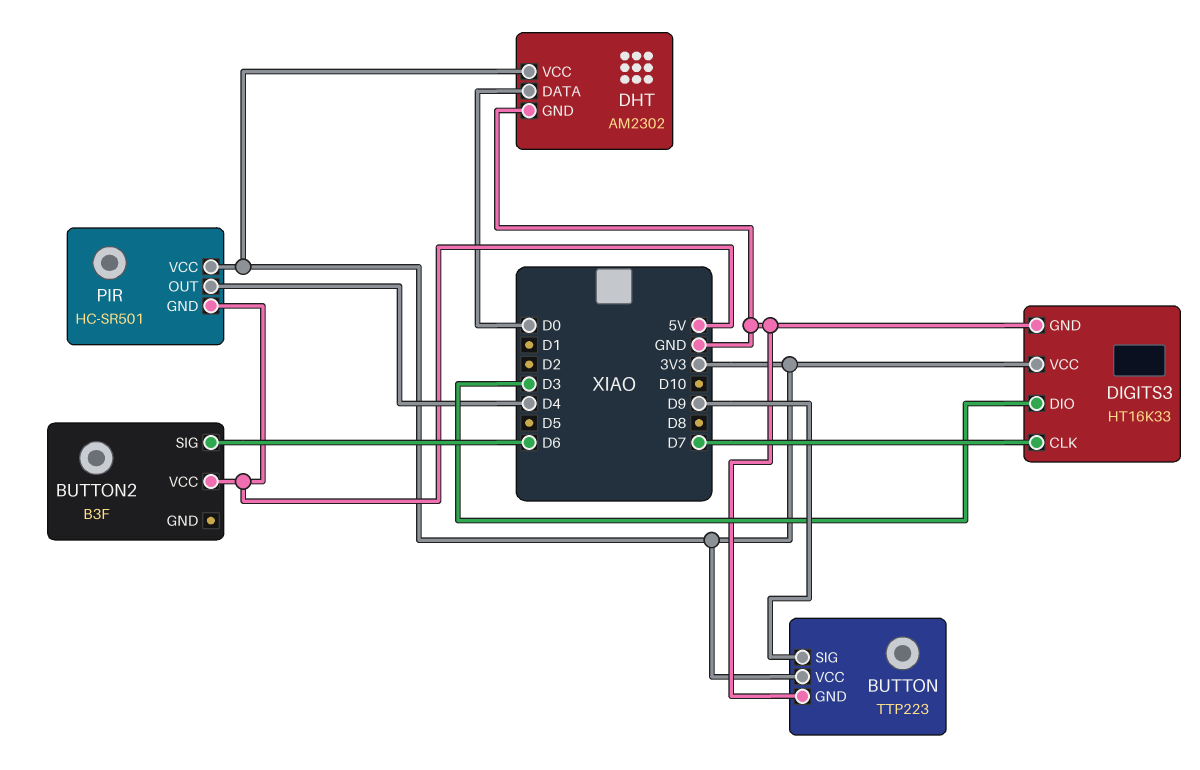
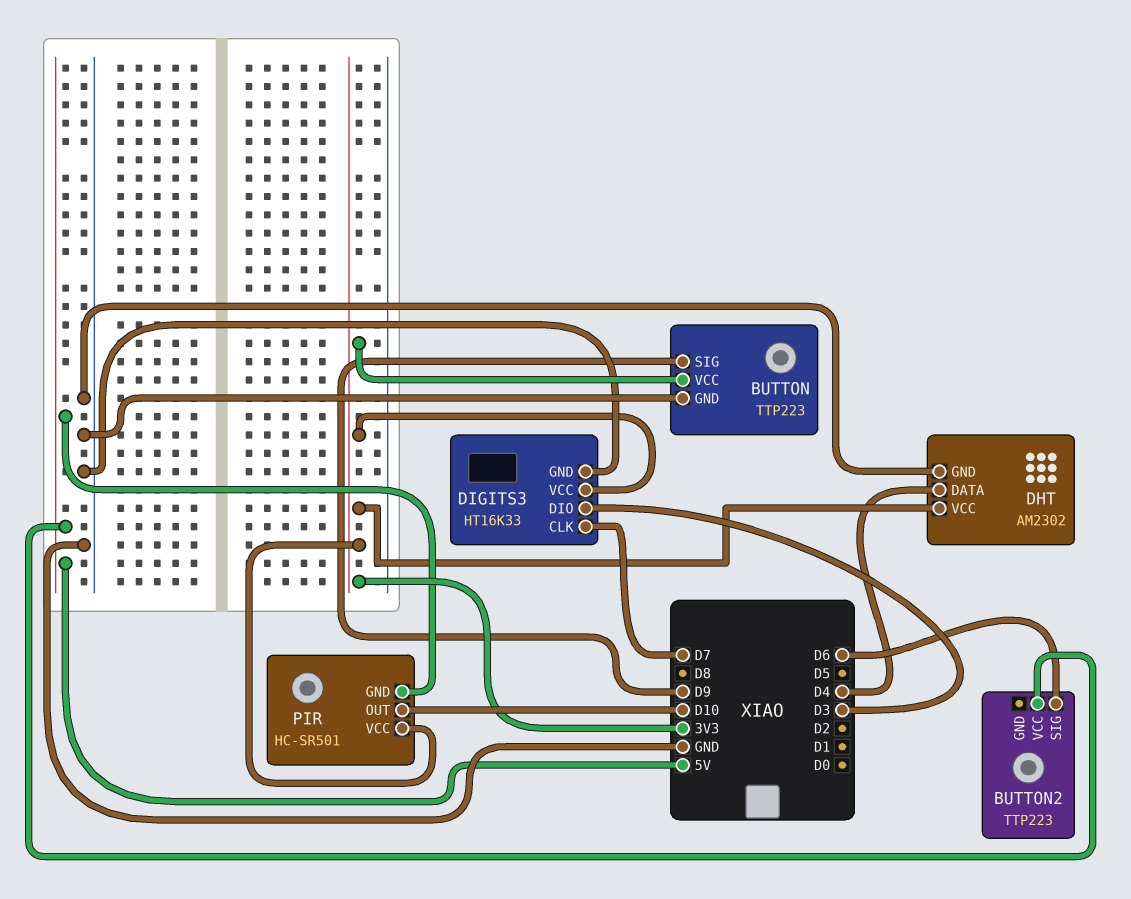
BUTTON2: B3F -> TTP223
DHT pin DATA: D0 -> D4
PIR pin OUT: D4 -> D10

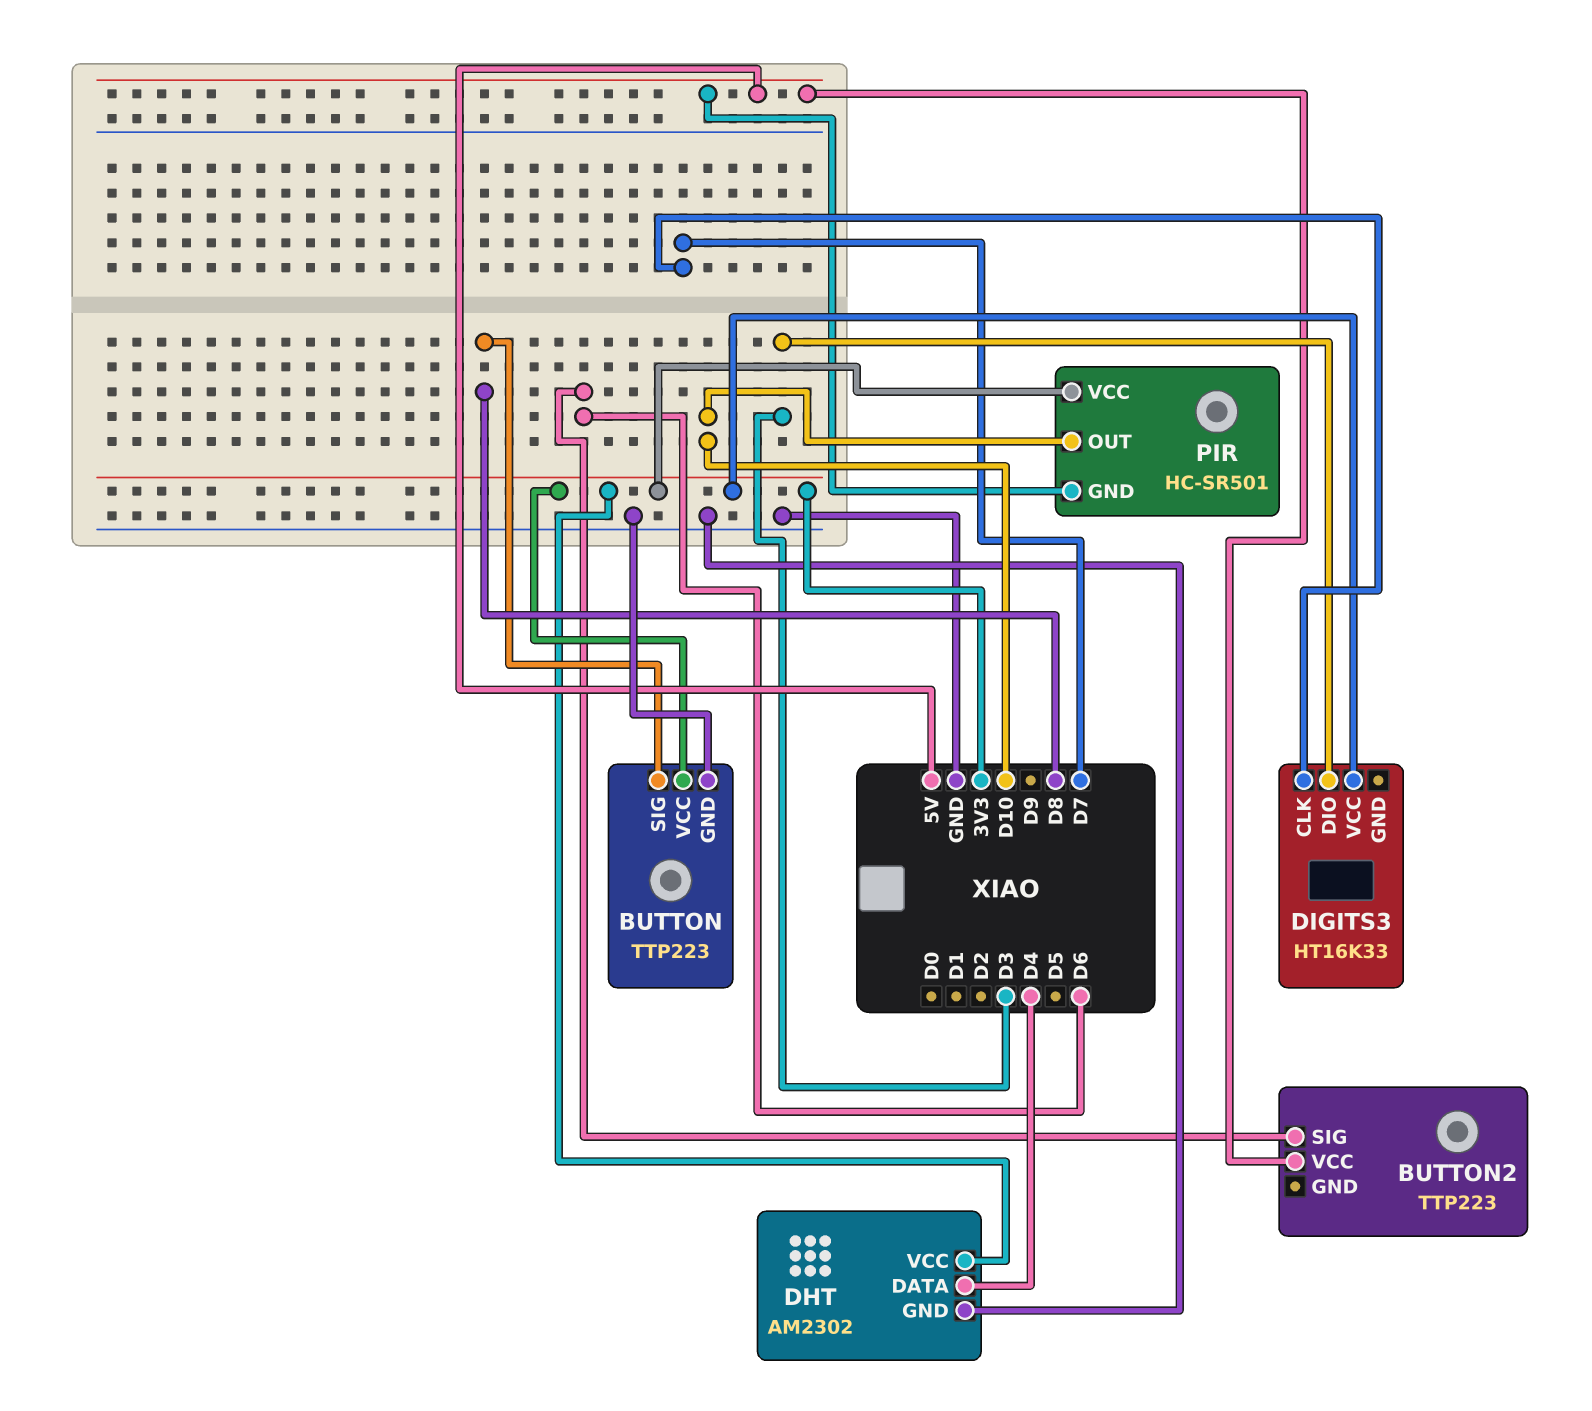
BUTTON pin SIG: D9 -> D8
DIGITS3 pin GND: GND -> none

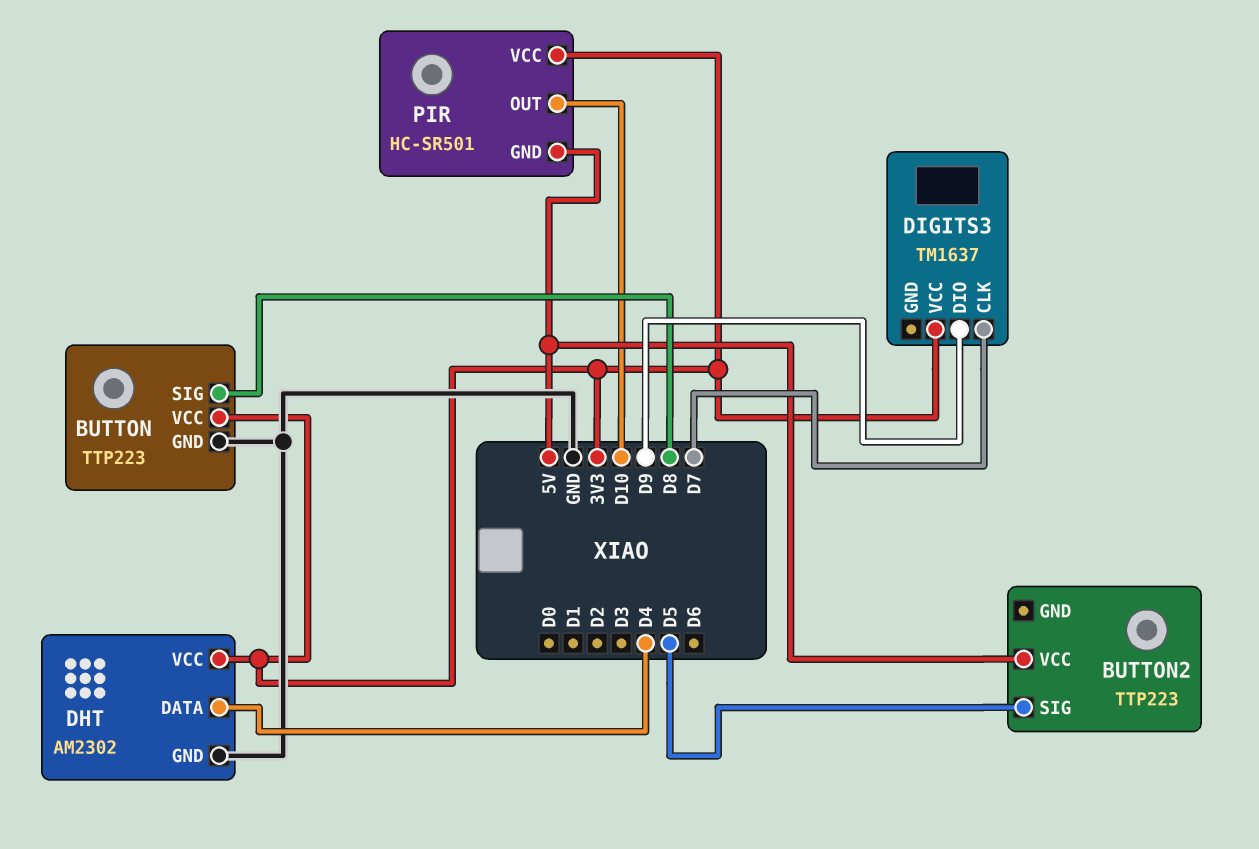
BUTTON2 pin SIG: D6 -> D5
DIGITS3: HT16K33 -> TM1637
DIGITS3 pin DIO: D3 -> D9

